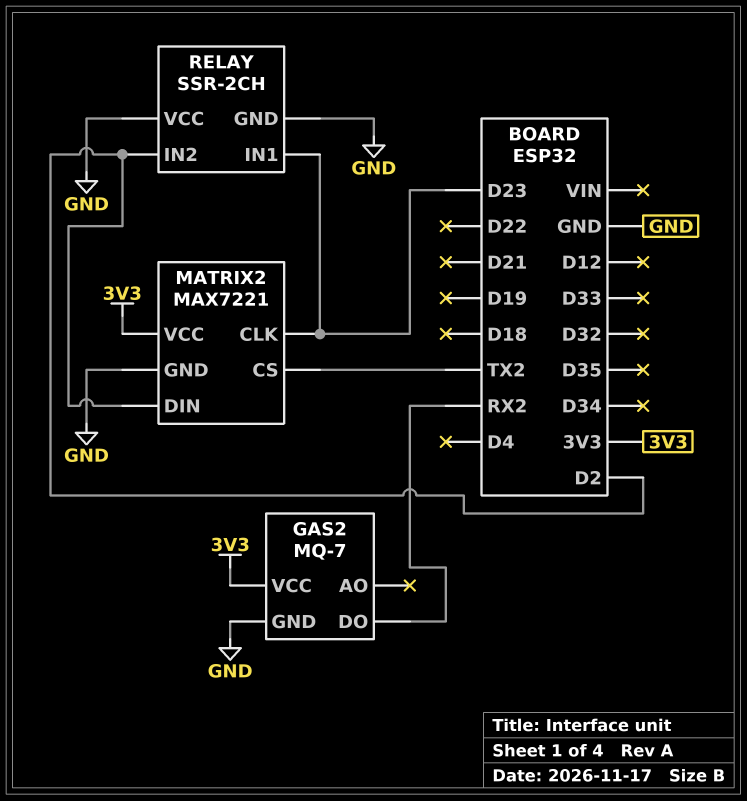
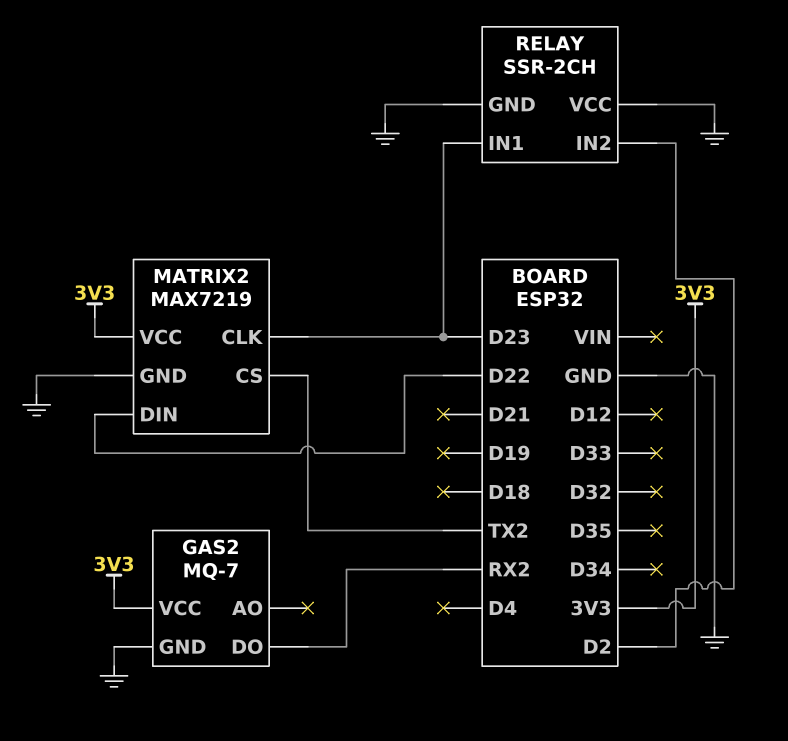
MATRIX2: MAX7221 -> MAX7219
MATRIX2 pin DIN: D2 -> D22

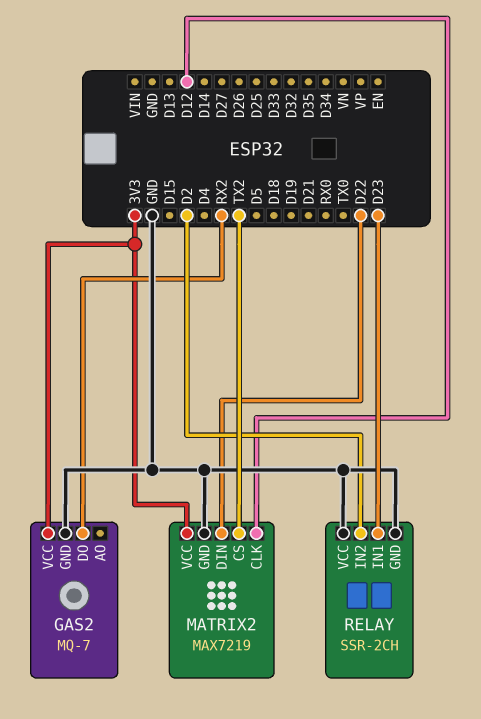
MATRIX2 pin CLK: D23 -> D12

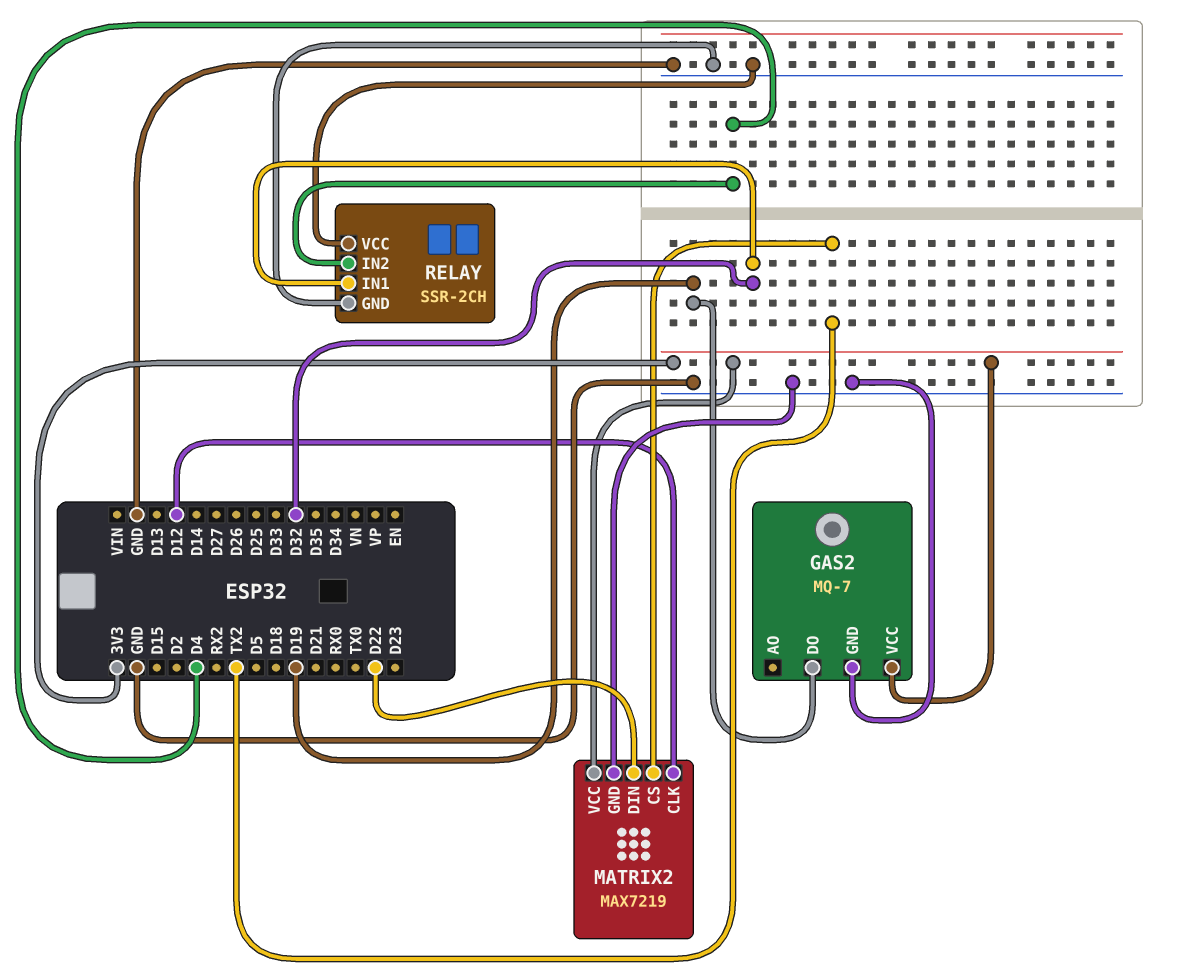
GAS2 pin DO: RX2 -> D19
RELAY pin IN1: D23 -> D32
RELAY pin IN2: D2 -> D4

